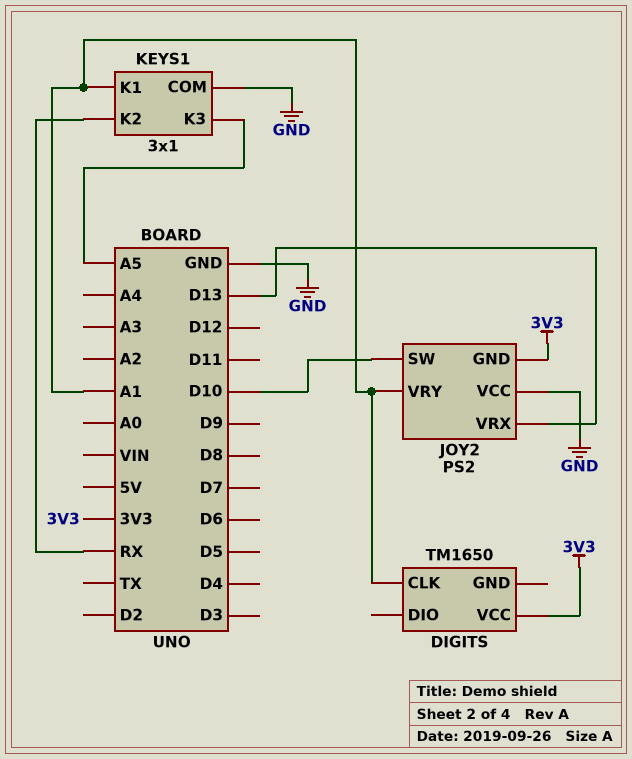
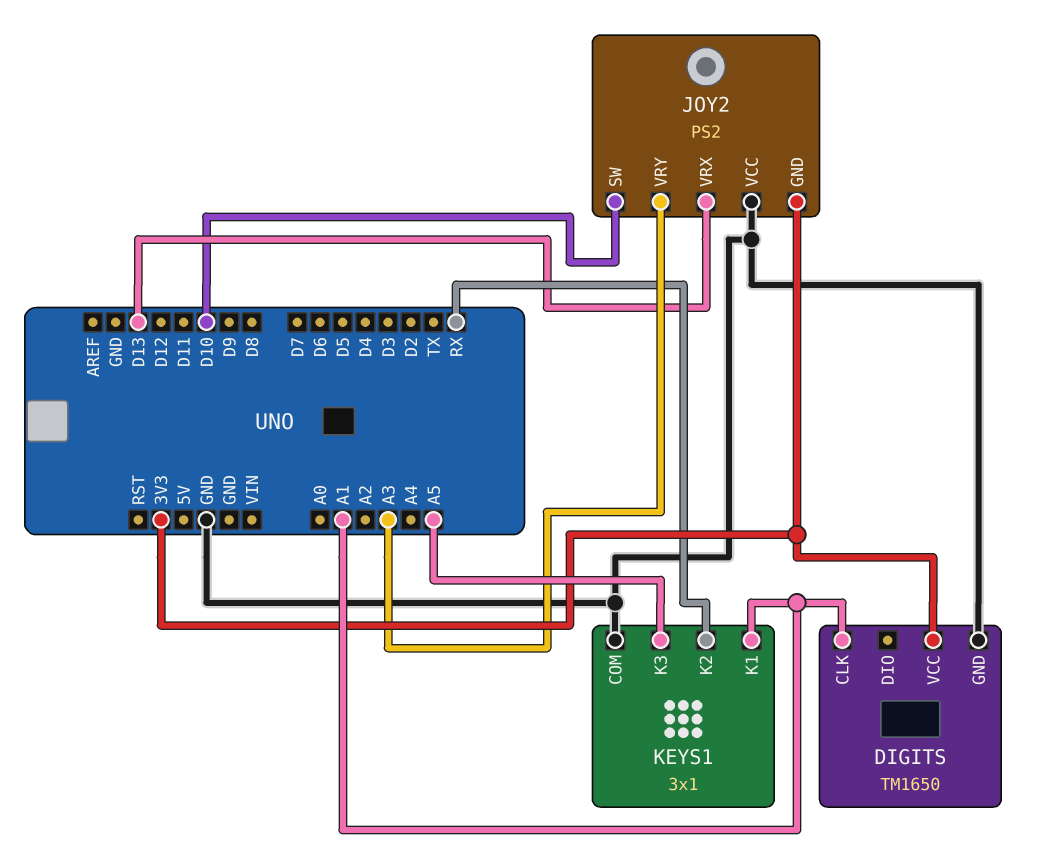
DIGITS pin GND: none -> GND
JOY2 pin VRY: A1 -> A3

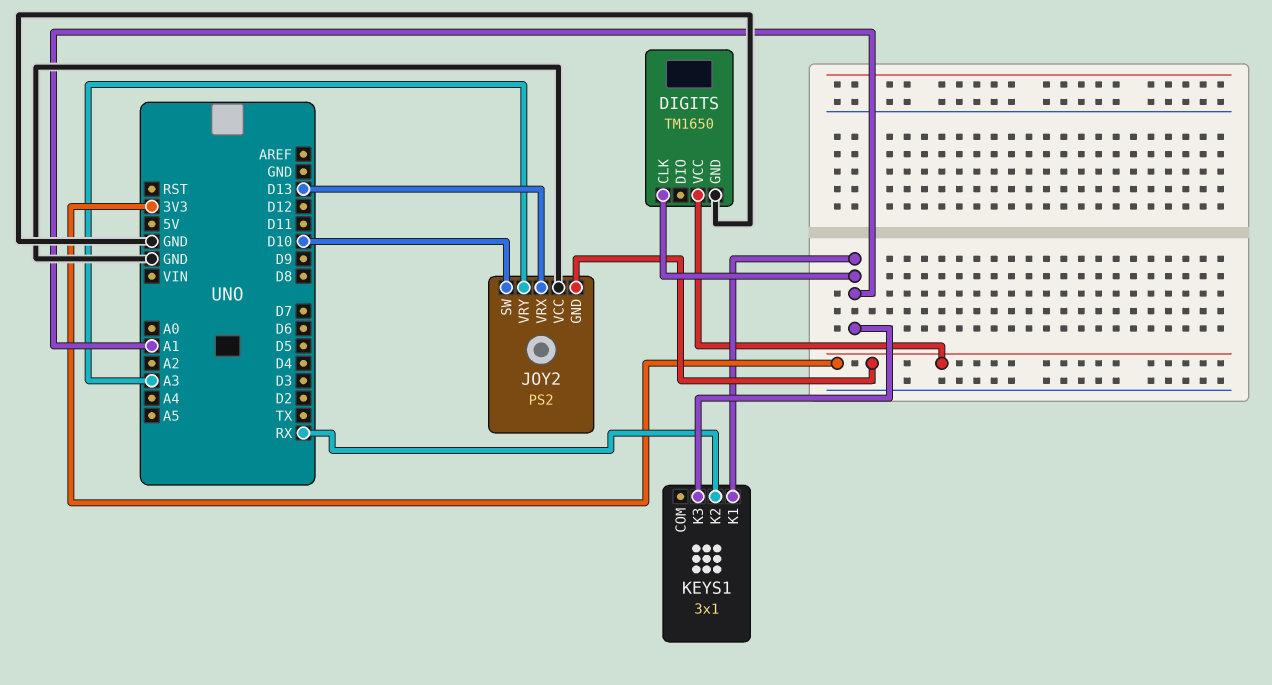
KEYS1 pin COM: GND -> none
KEYS1 pin K3: A5 -> A1

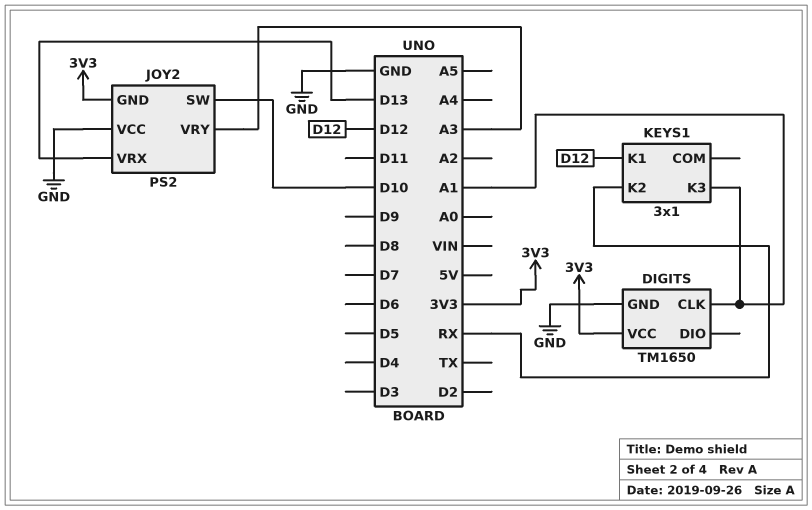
KEYS1 pin K1: A1 -> D12

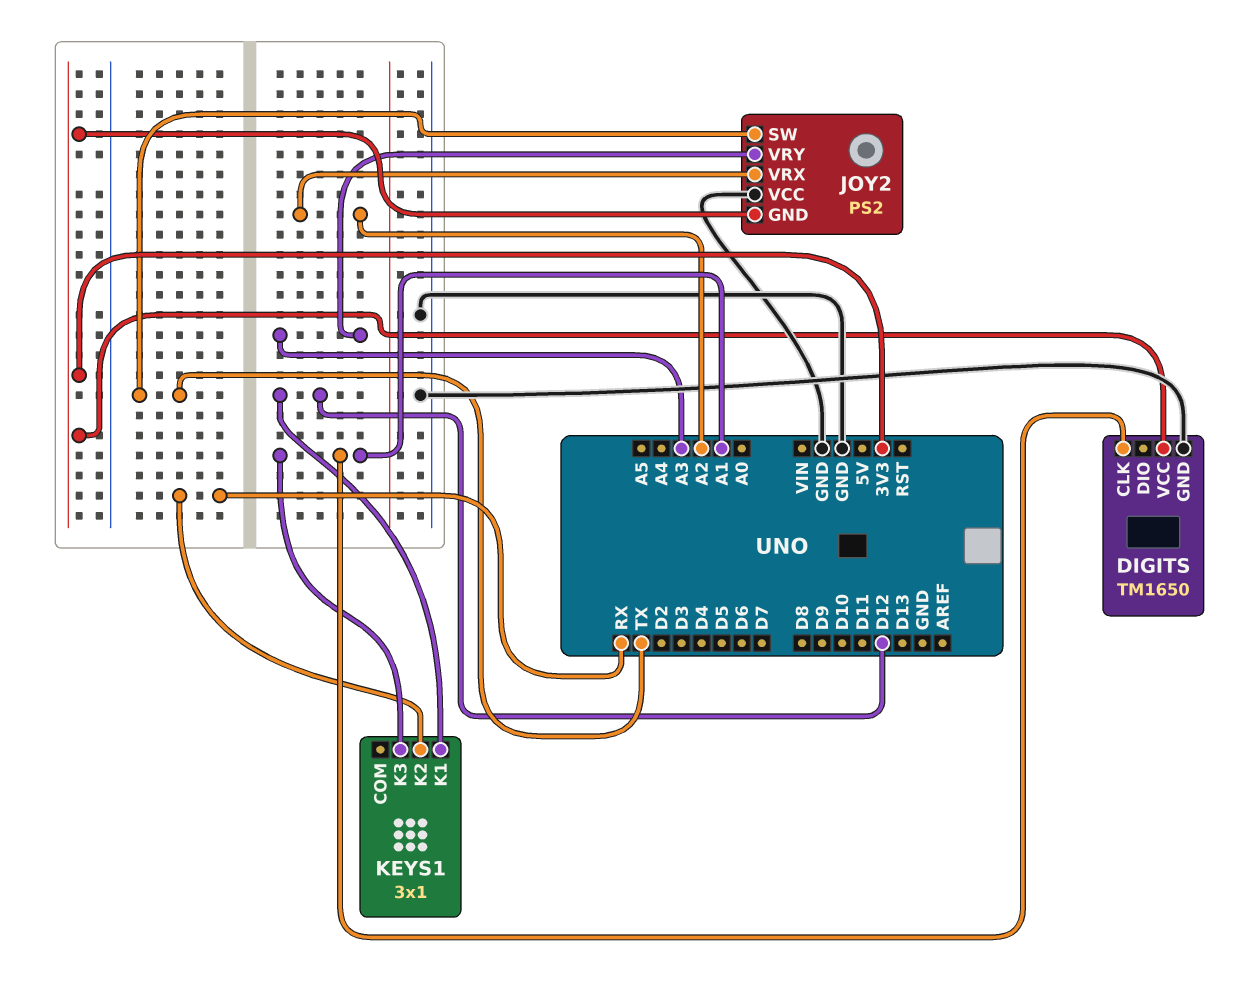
JOY2 pin SW: D10 -> TX
JOY2 pin VRX: D13 -> A2

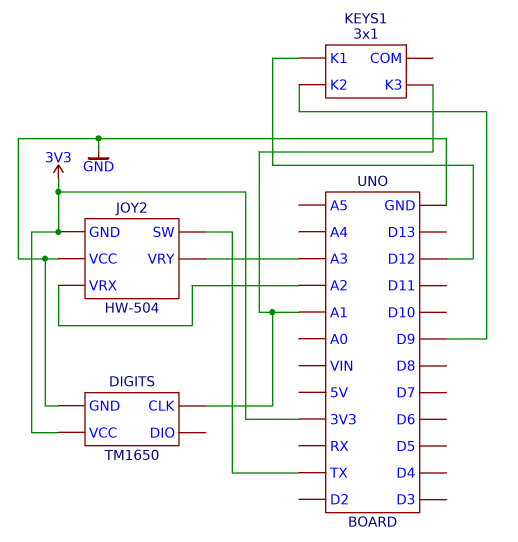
JOY2: PS2 -> HW-504
KEYS1 pin K2: RX -> D9

